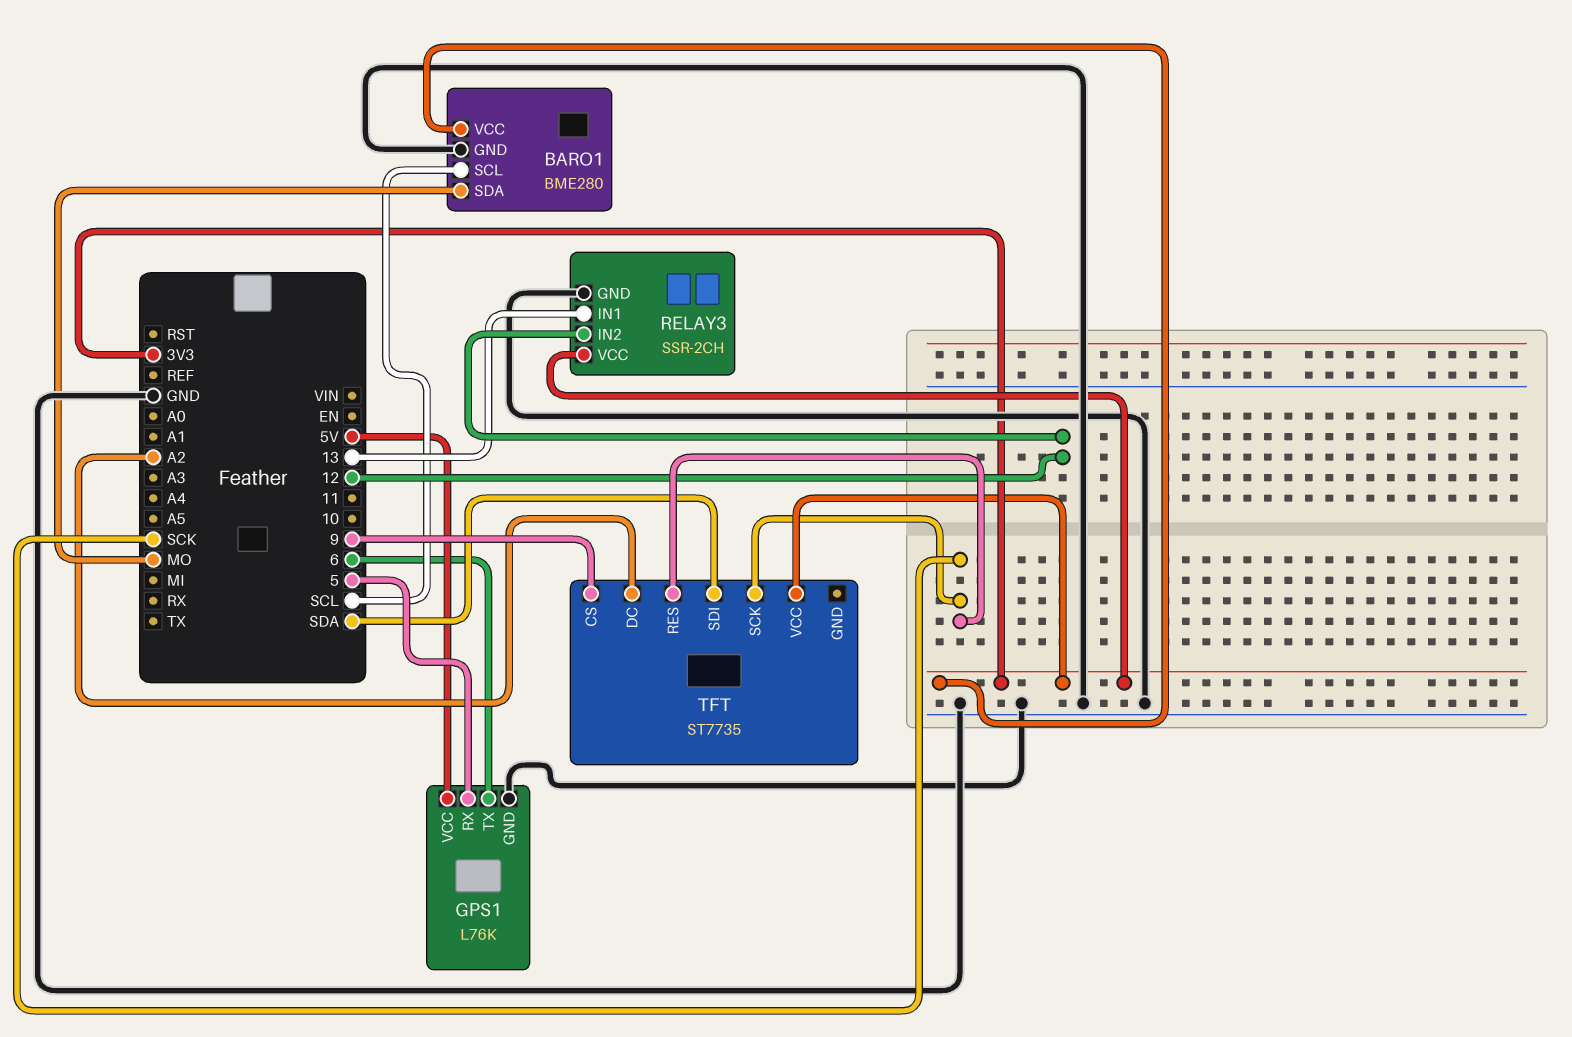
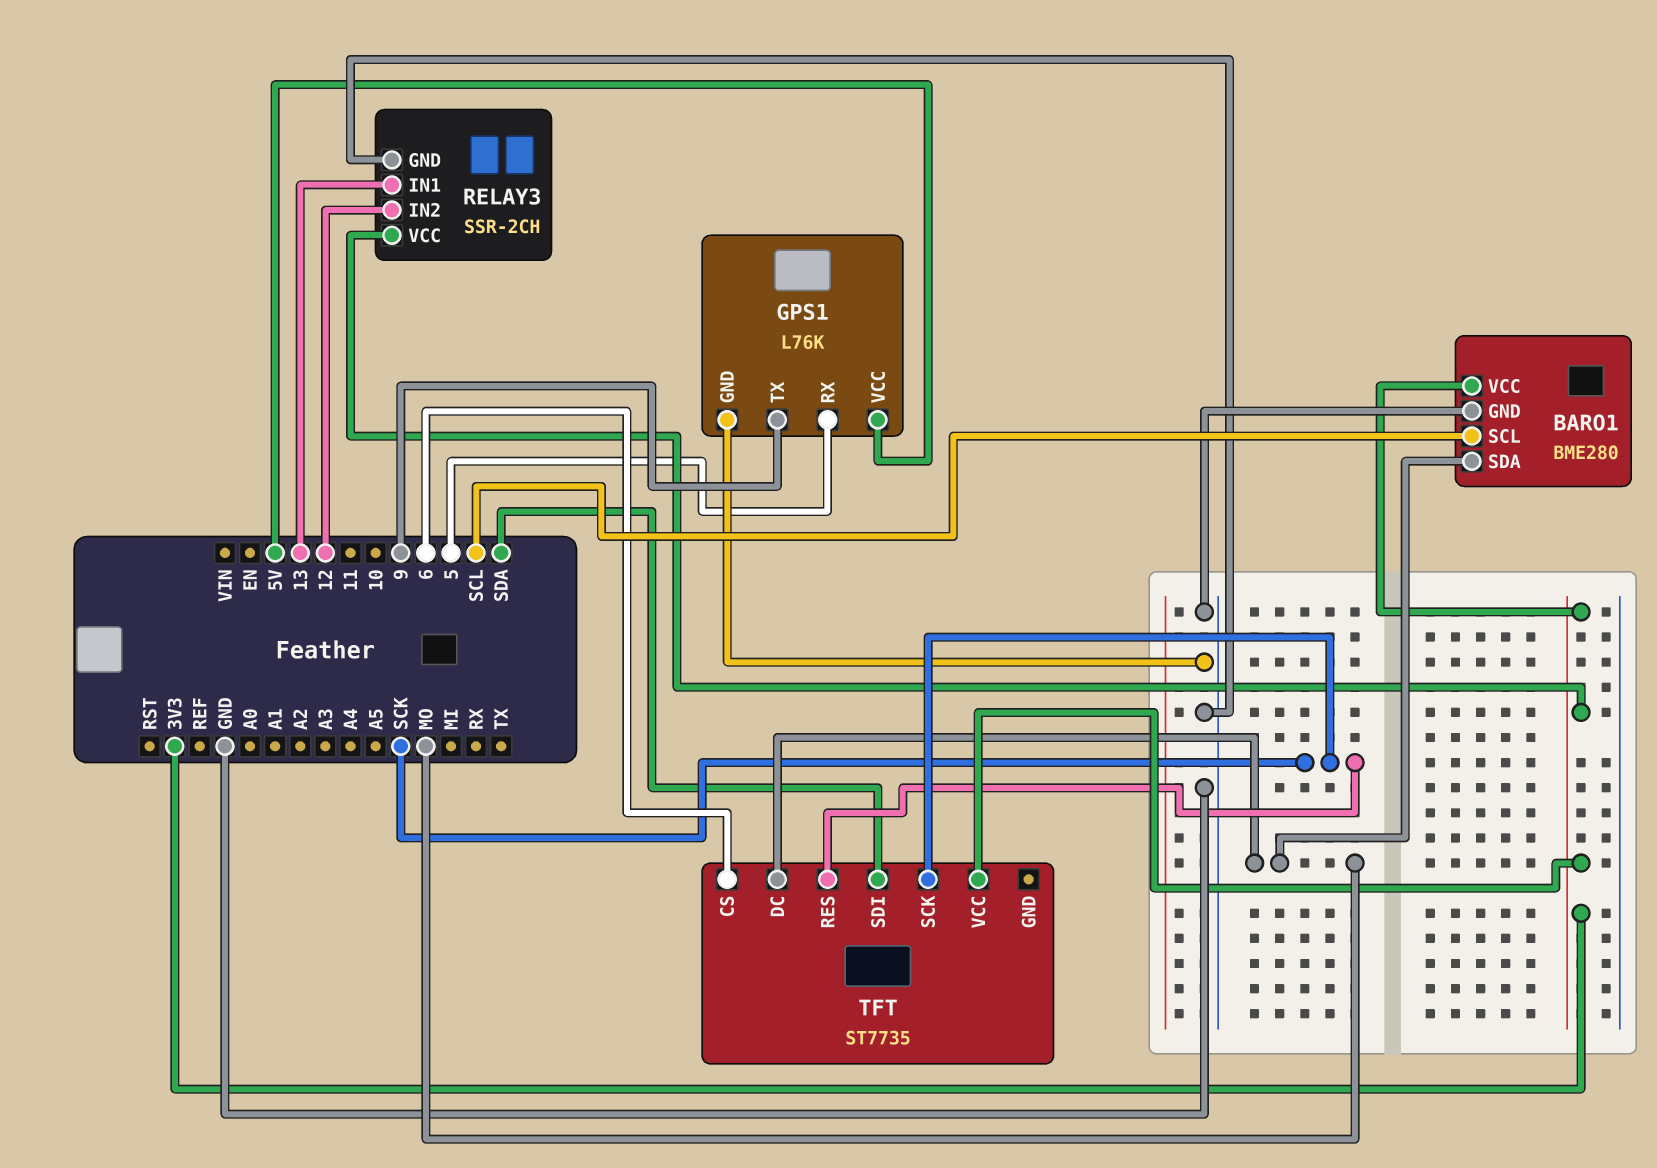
GPS1 pin TX: 6 -> 9
TFT pin CS: 9 -> 6
TFT pin DC: A2 -> MO

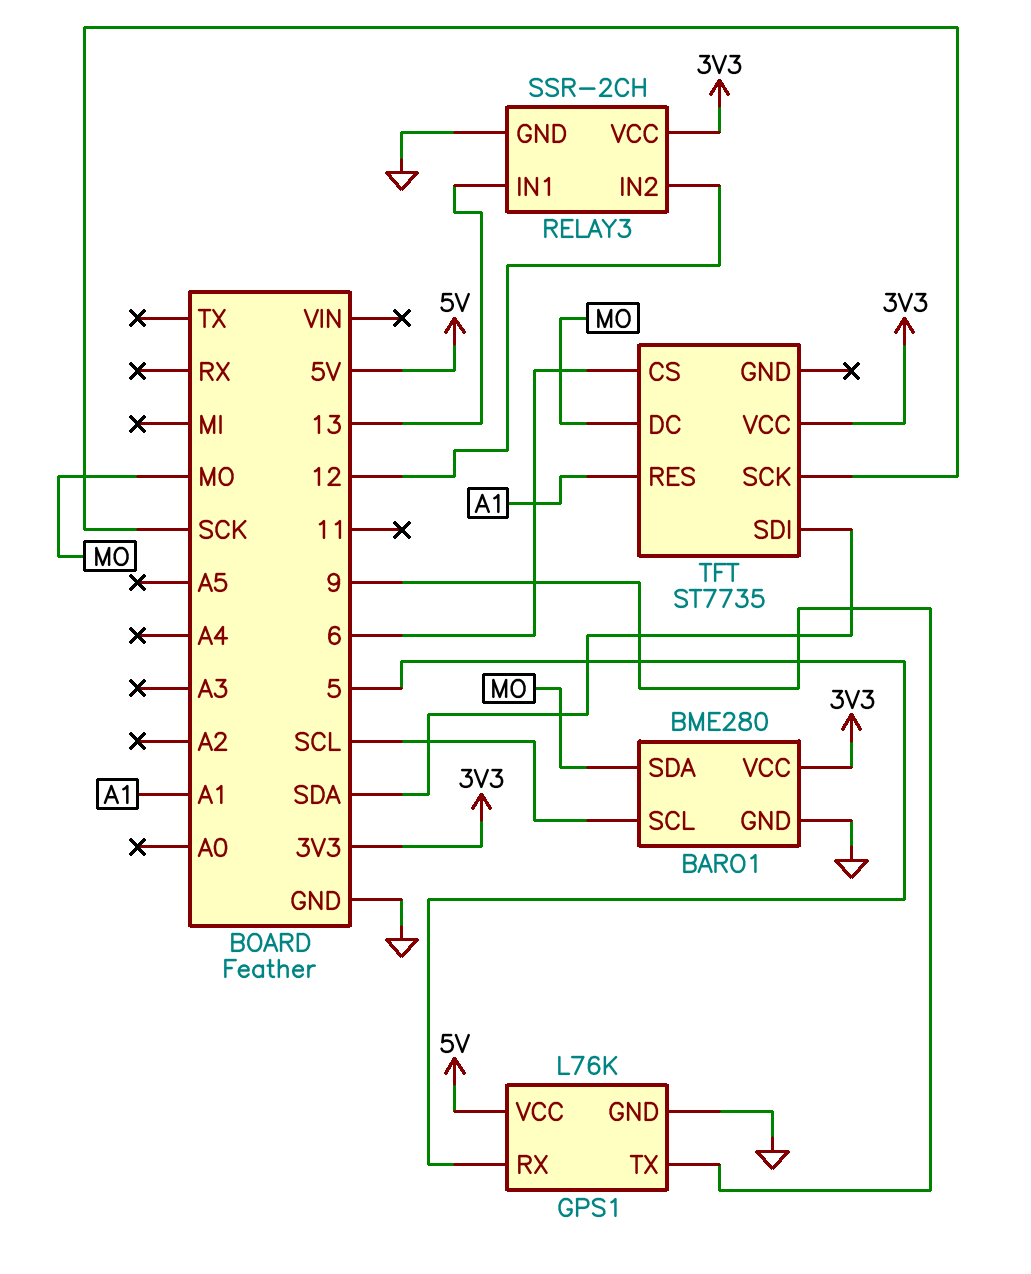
TFT pin RES: SCK -> A1

